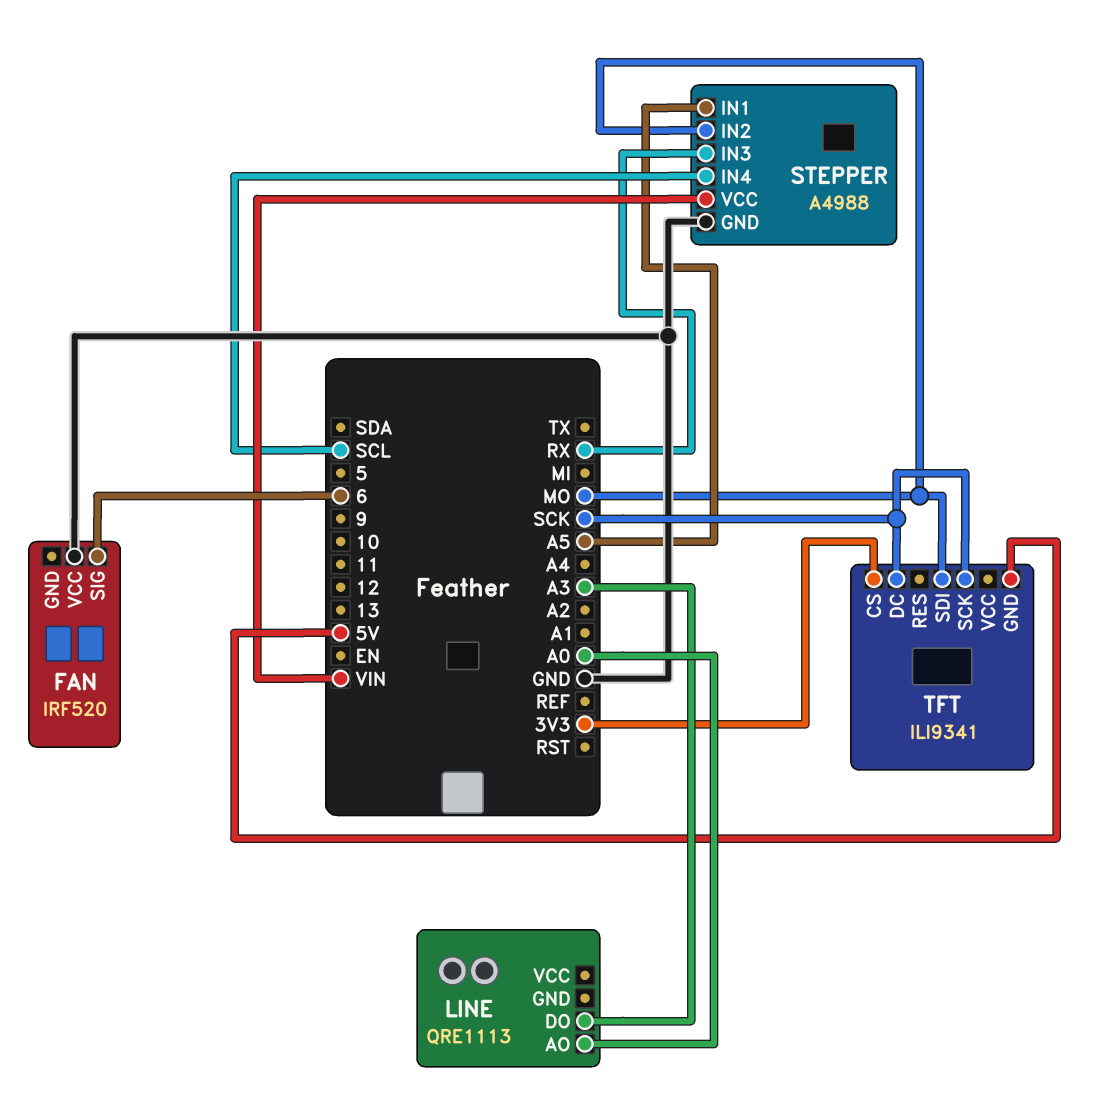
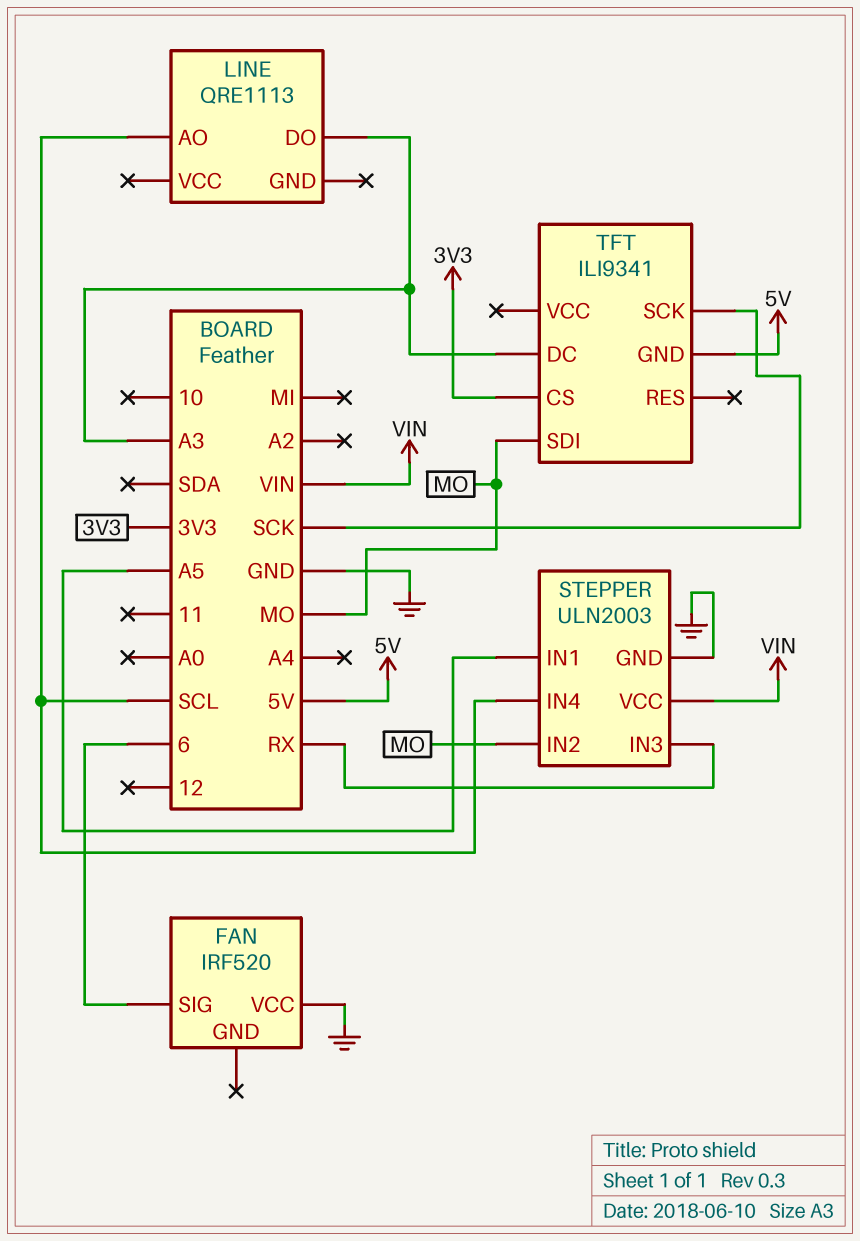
LINE pin AO: A0 -> SCL
STEPPER: A4988 -> ULN2003
TFT pin DC: SCK -> A3

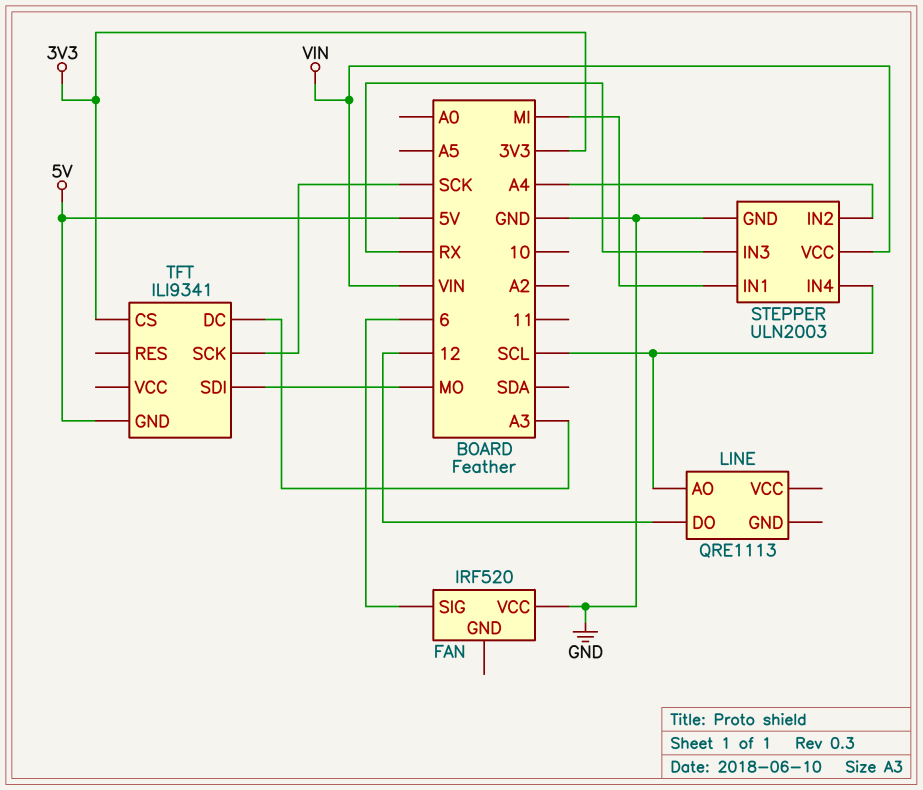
LINE pin DO: A3 -> 12
STEPPER pin IN1: A5 -> MI
STEPPER pin IN2: MO -> A4

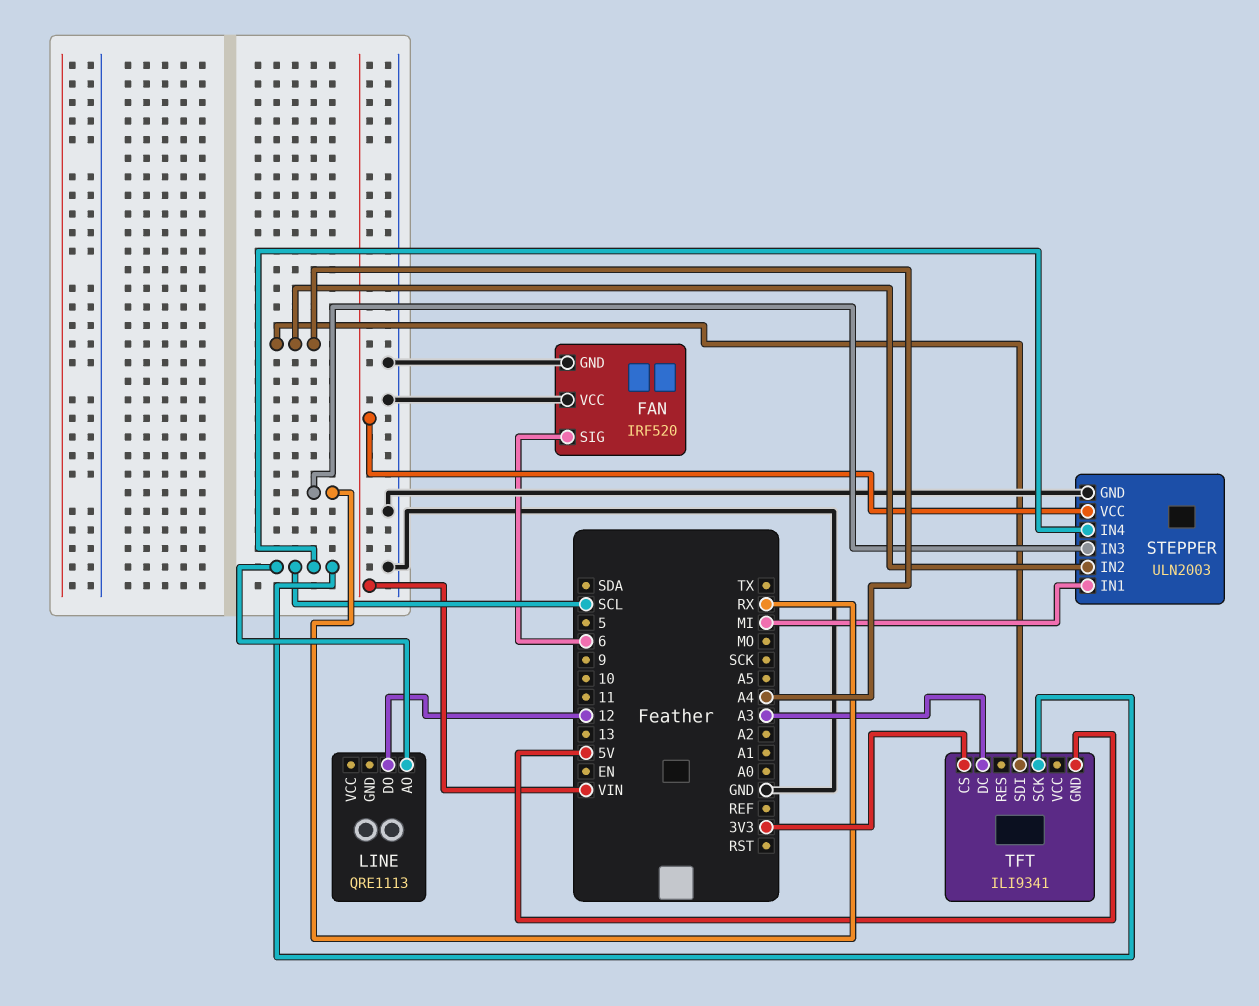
FAN pin GND: none -> GND
TFT pin SCK: SCK -> SCL
TFT pin SDI: MO -> A4

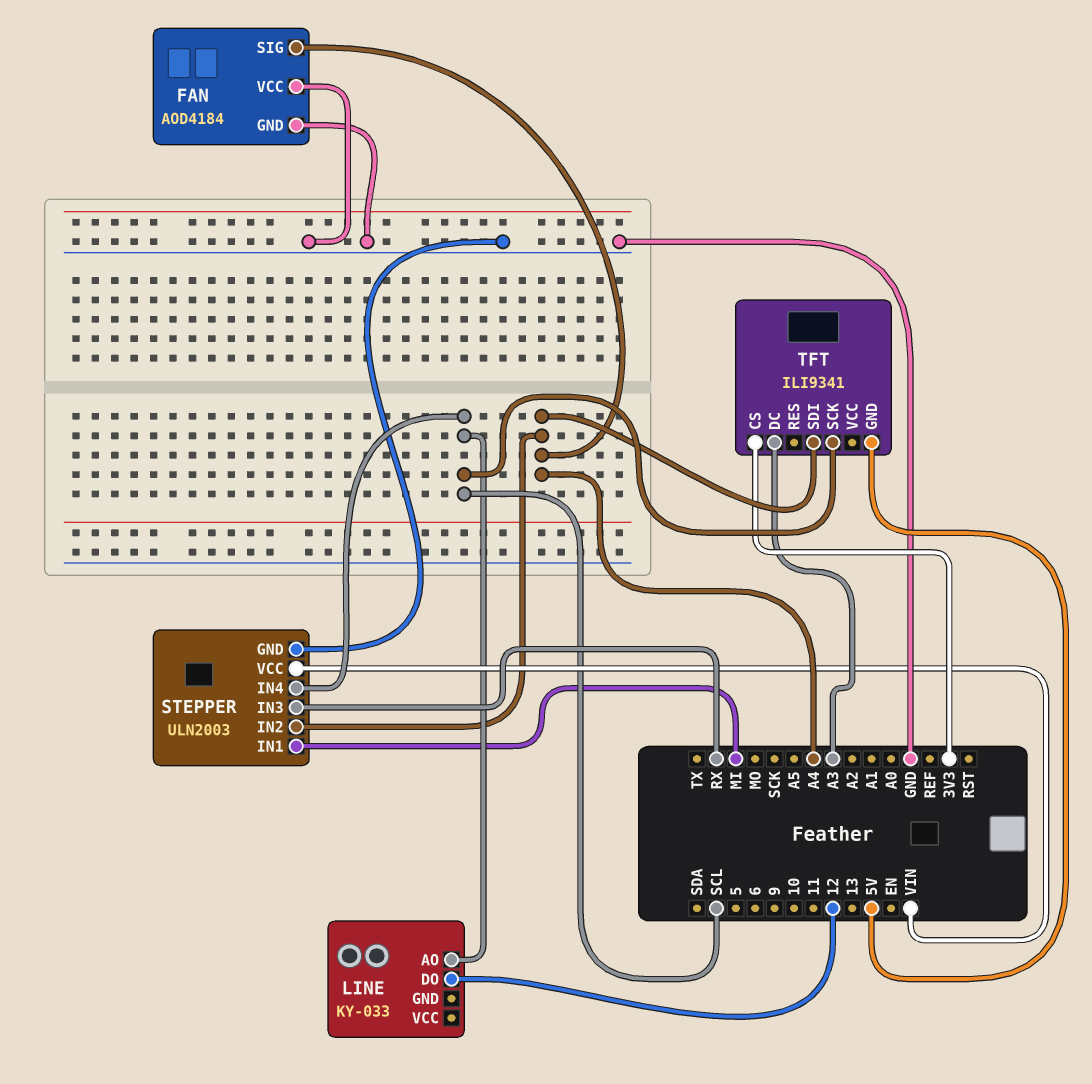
FAN: IRF520 -> AOD4184
FAN pin SIG: 6 -> A4
LINE: QRE1113 -> KY-033

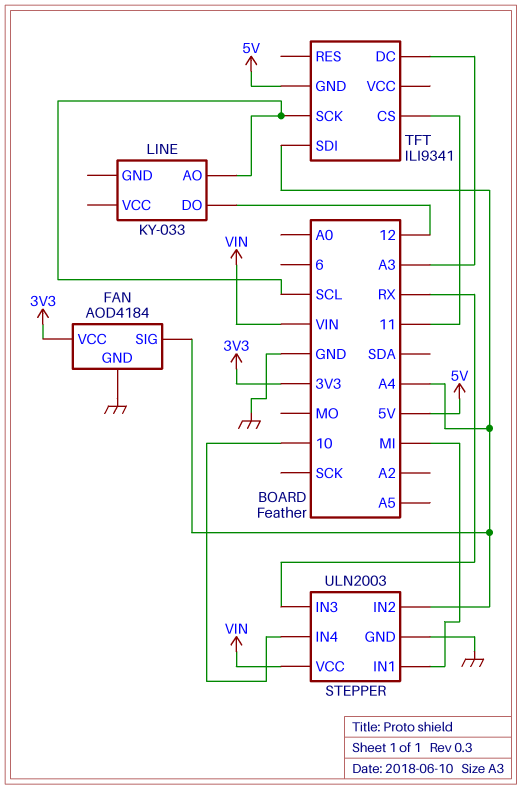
FAN pin VCC: GND -> 3V3
STEPPER pin IN4: SCL -> 10
TFT pin CS: 3V3 -> 11

